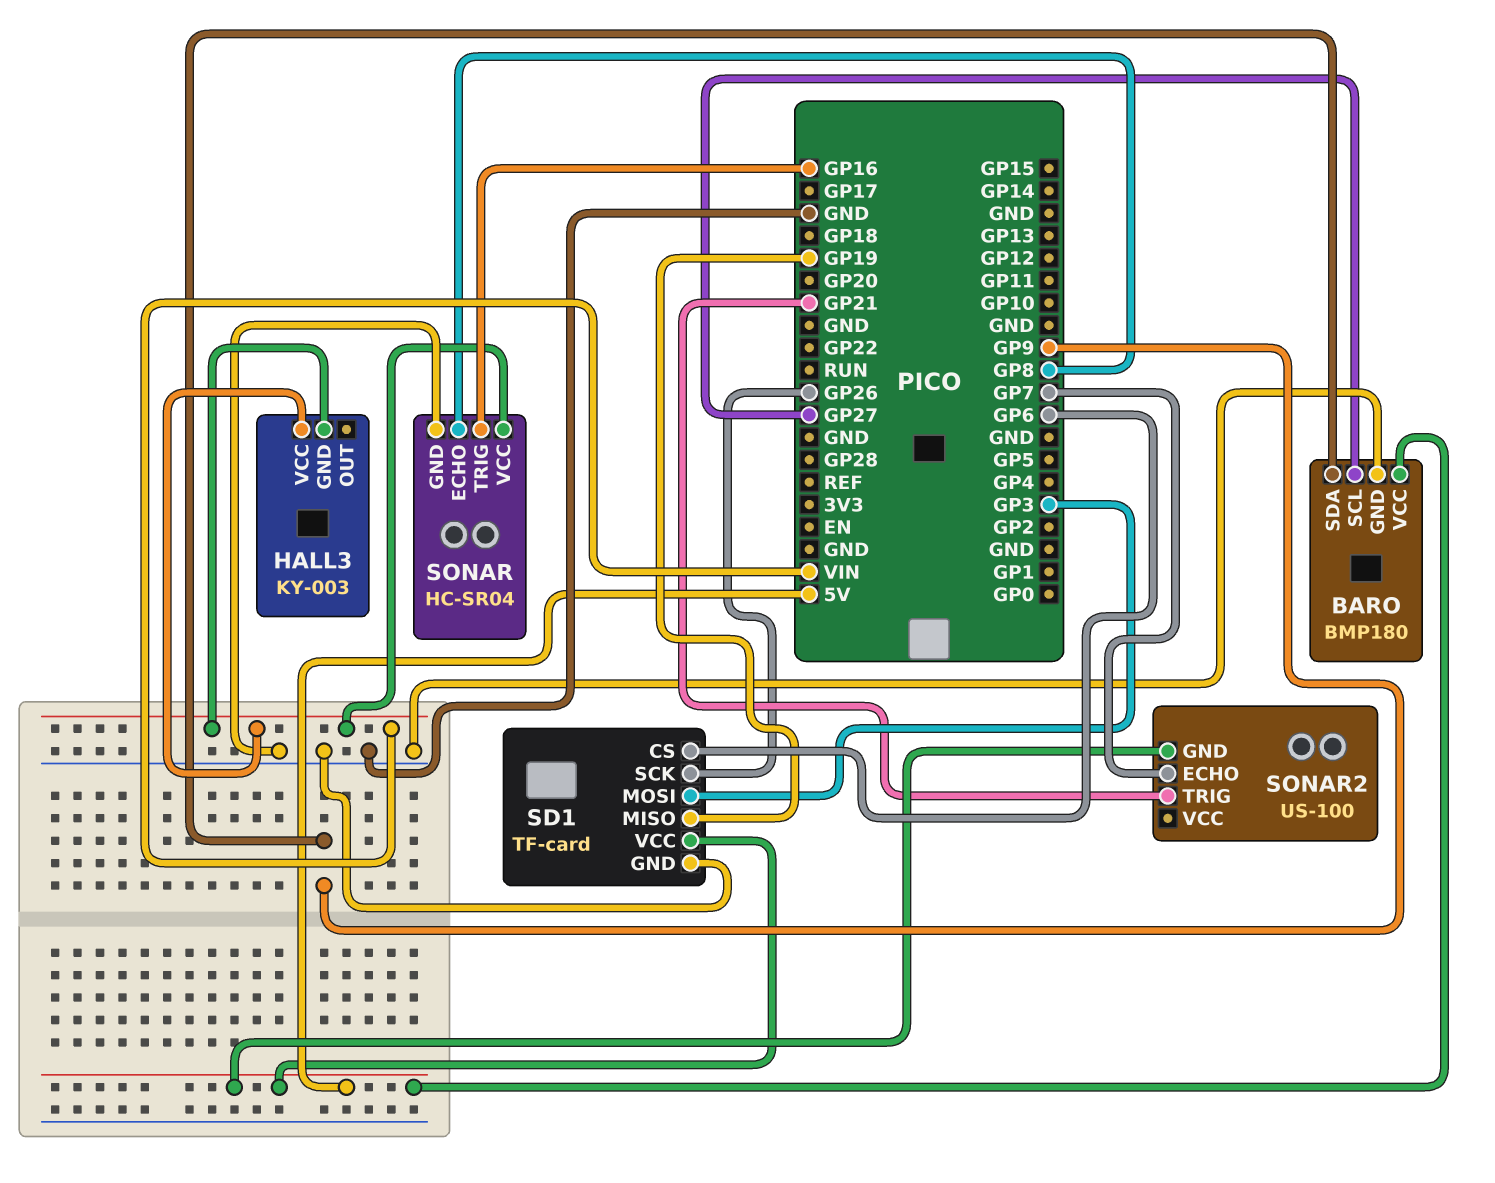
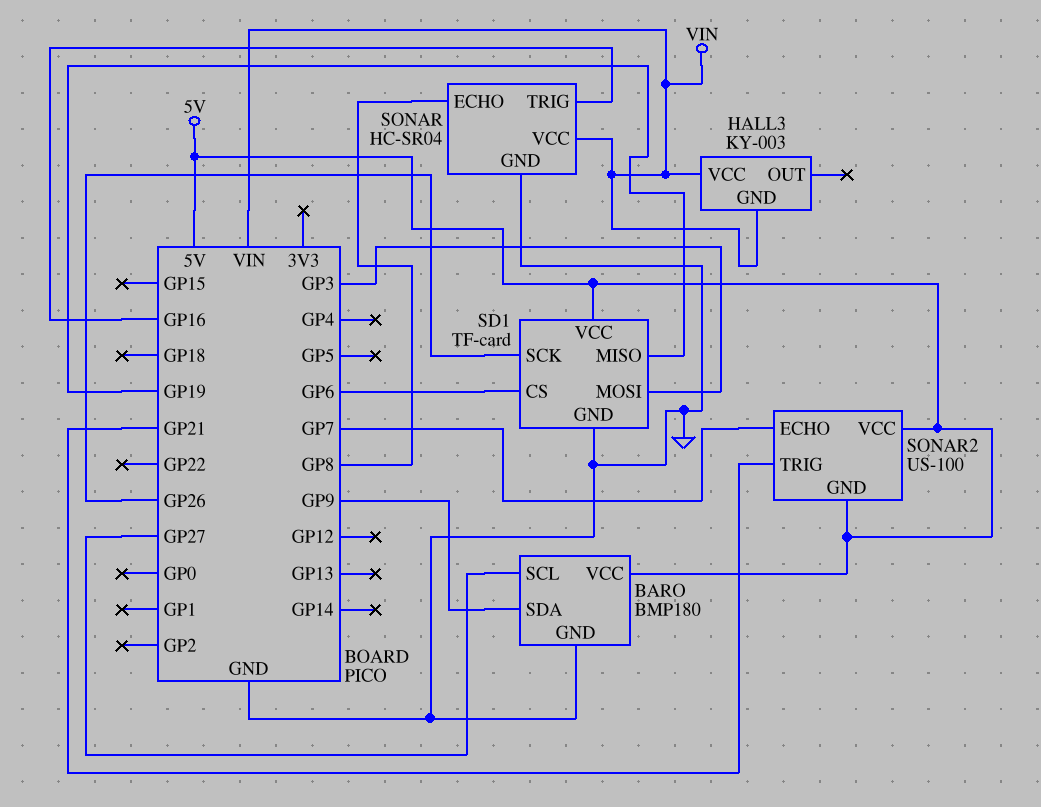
SONAR2 pin VCC: none -> 5V

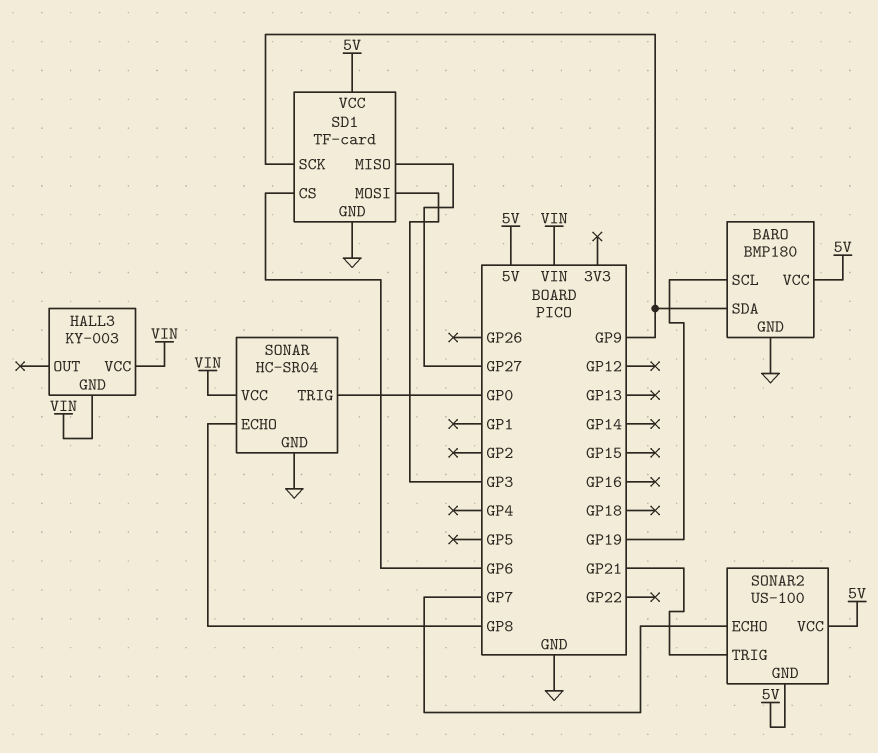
BARO pin SCL: GP27 -> GP19
SD1 pin MISO: GP19 -> GP27
SD1 pin SCK: GP26 -> GP9
SONAR pin TRIG: GP16 -> GP0

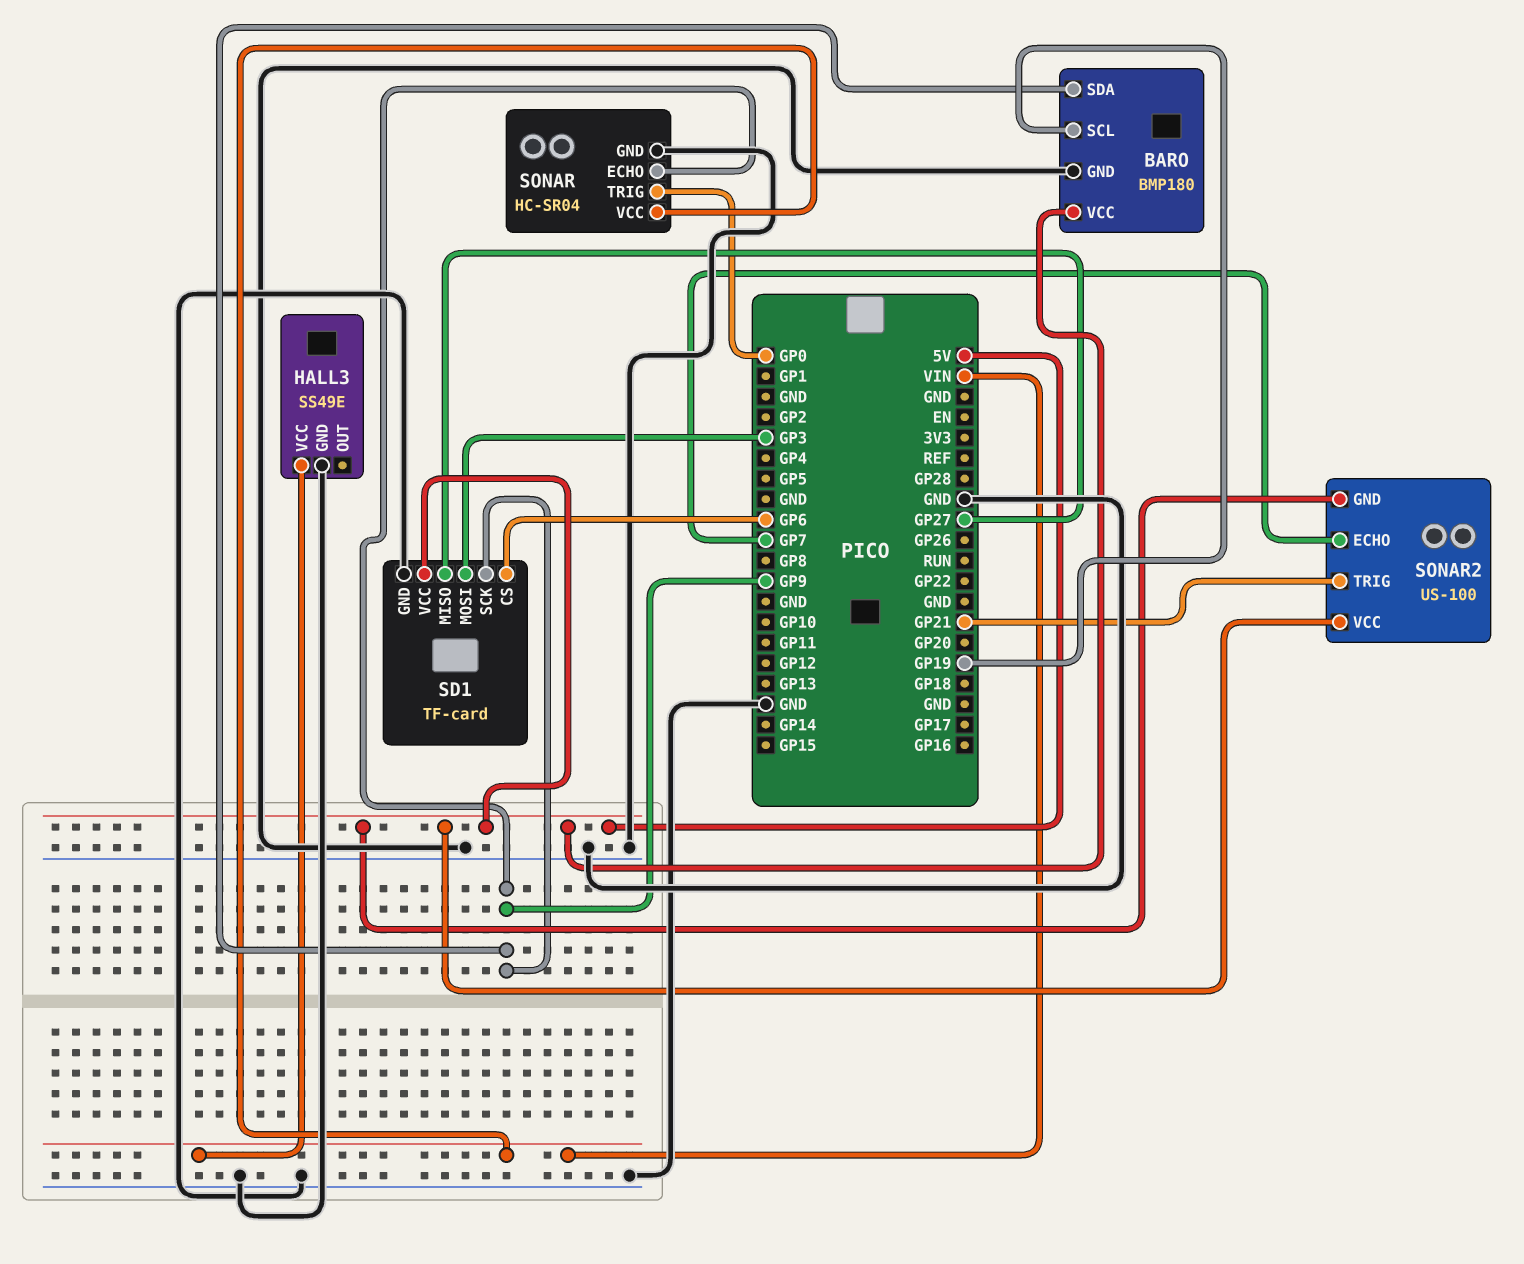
HALL3: KY-003 -> SS49E
HALL3 pin GND: VIN -> GND
SONAR pin ECHO: GP8 -> GP9

